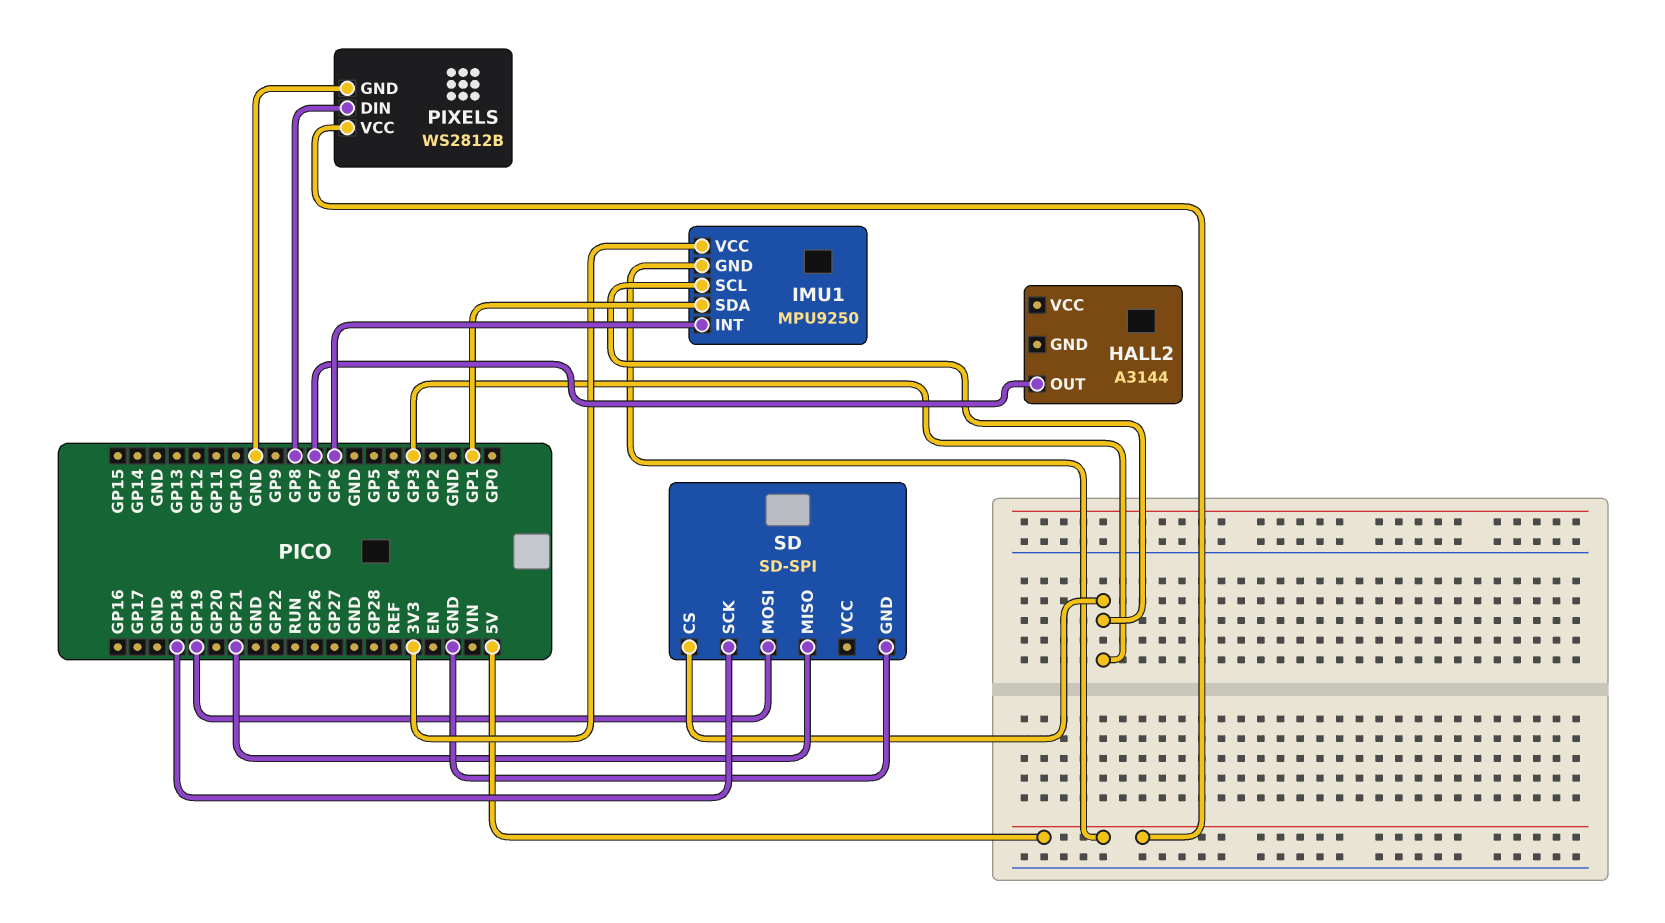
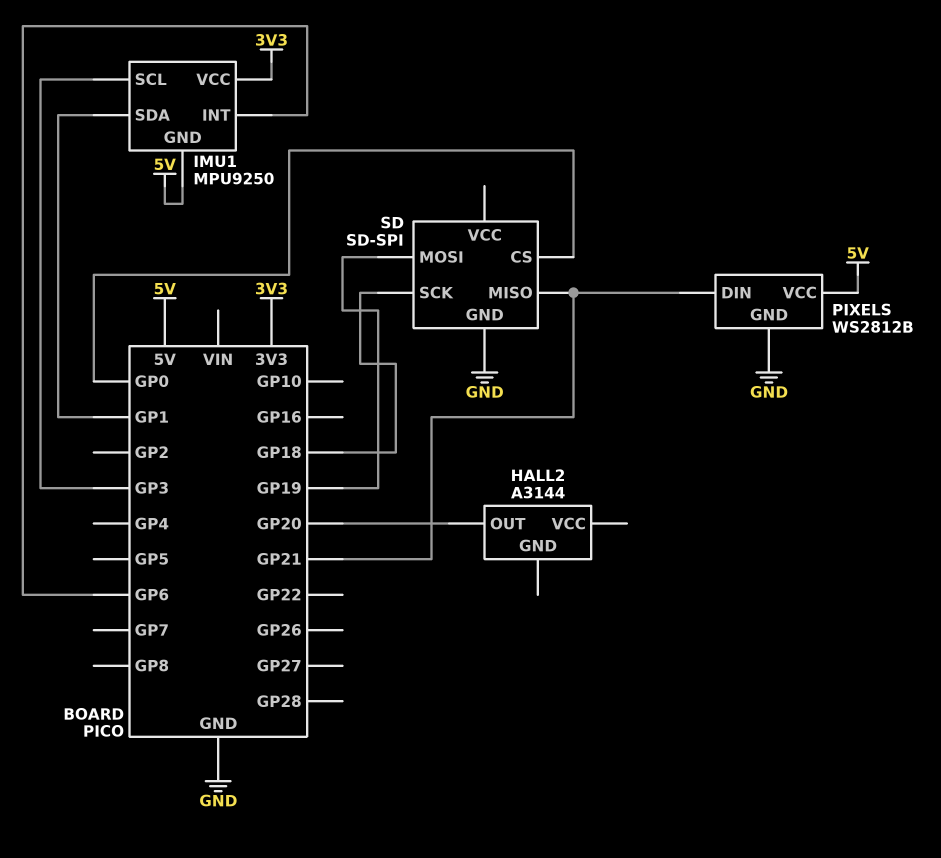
HALL2 pin OUT: GP7 -> GP20
PIXELS pin DIN: GP8 -> GP21
SD pin CS: GP3 -> GP0

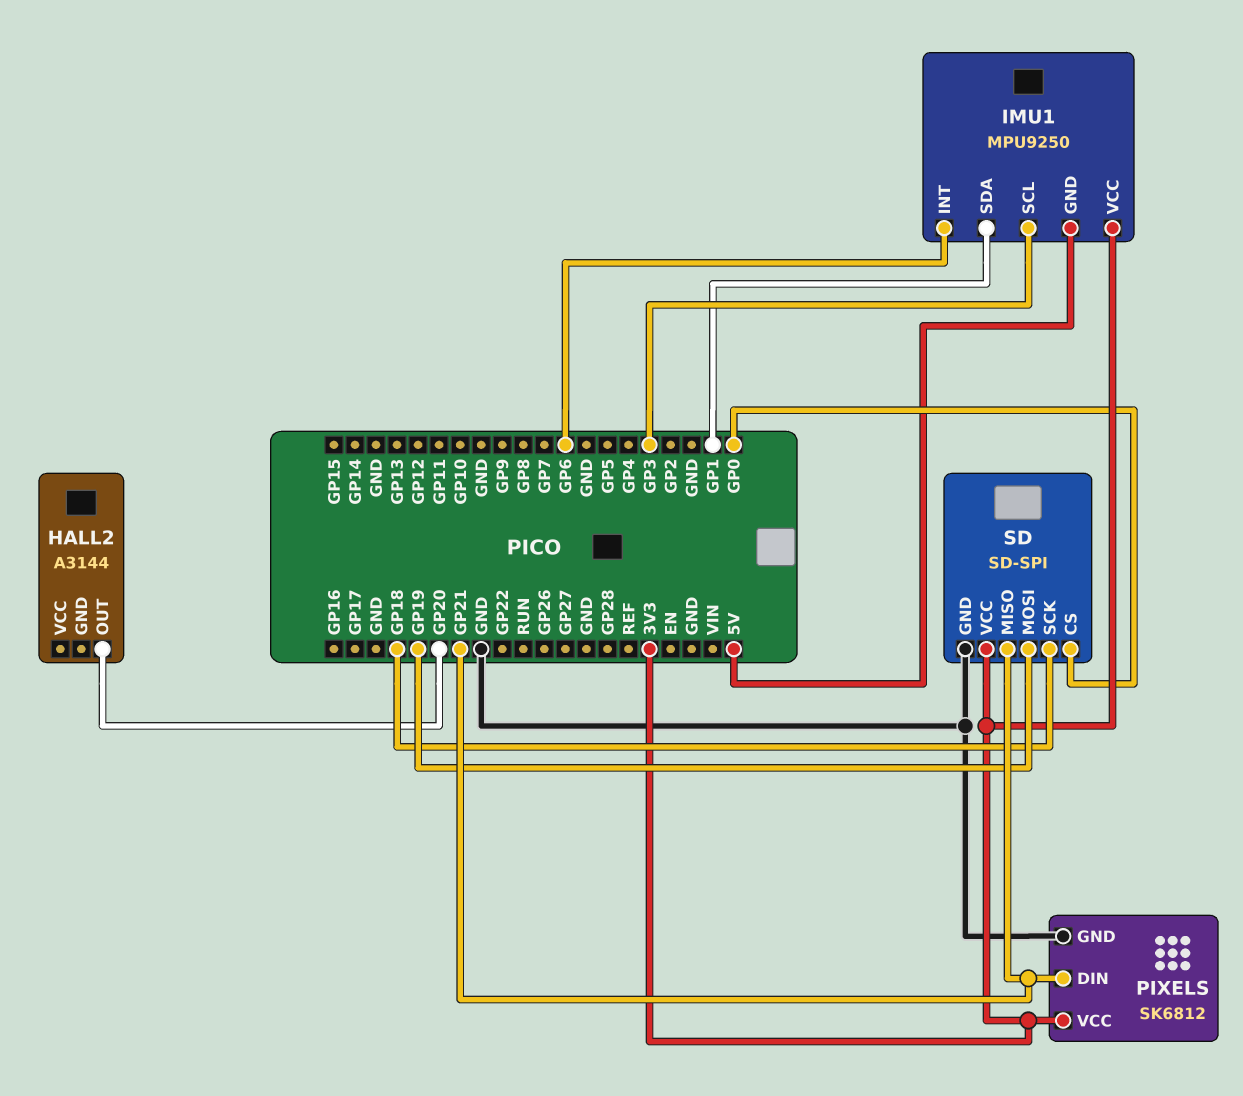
PIXELS: WS2812B -> SK6812
PIXELS pin VCC: 5V -> 3V3
SD pin VCC: none -> 3V3

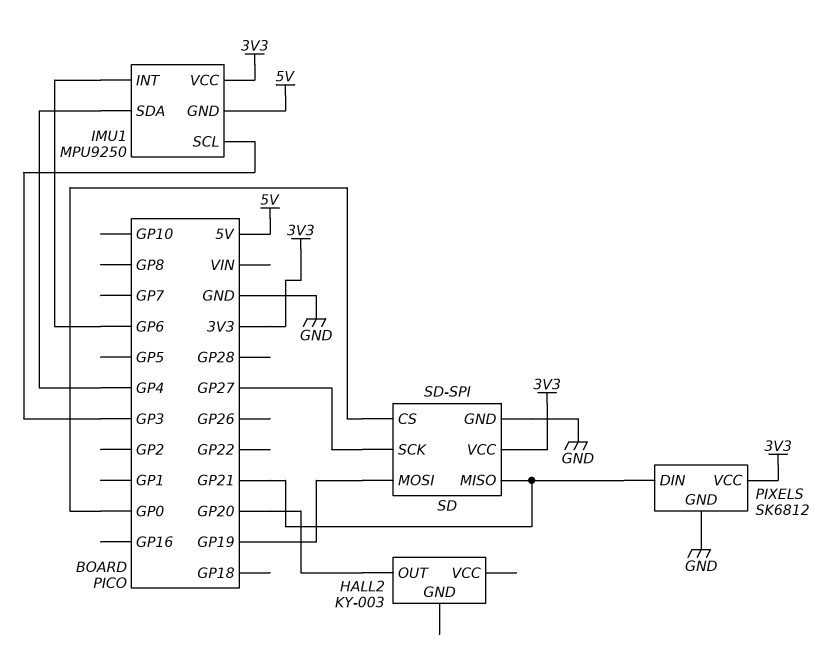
HALL2: A3144 -> KY-003
IMU1 pin SDA: GP1 -> GP4
SD pin SCK: GP18 -> GP27

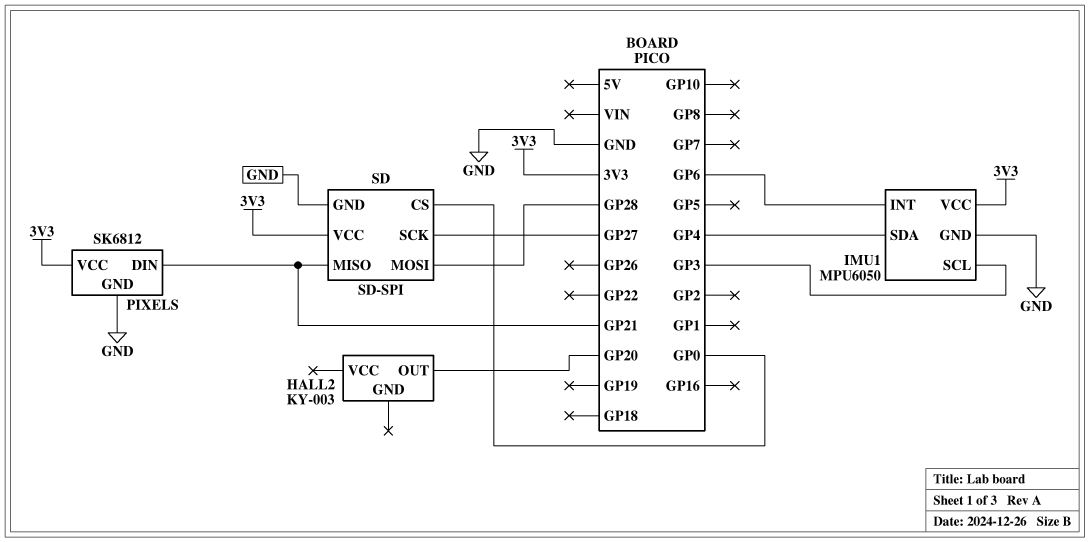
IMU1: MPU9250 -> MPU6050
IMU1 pin GND: 5V -> GND
SD pin MOSI: GP19 -> GP28

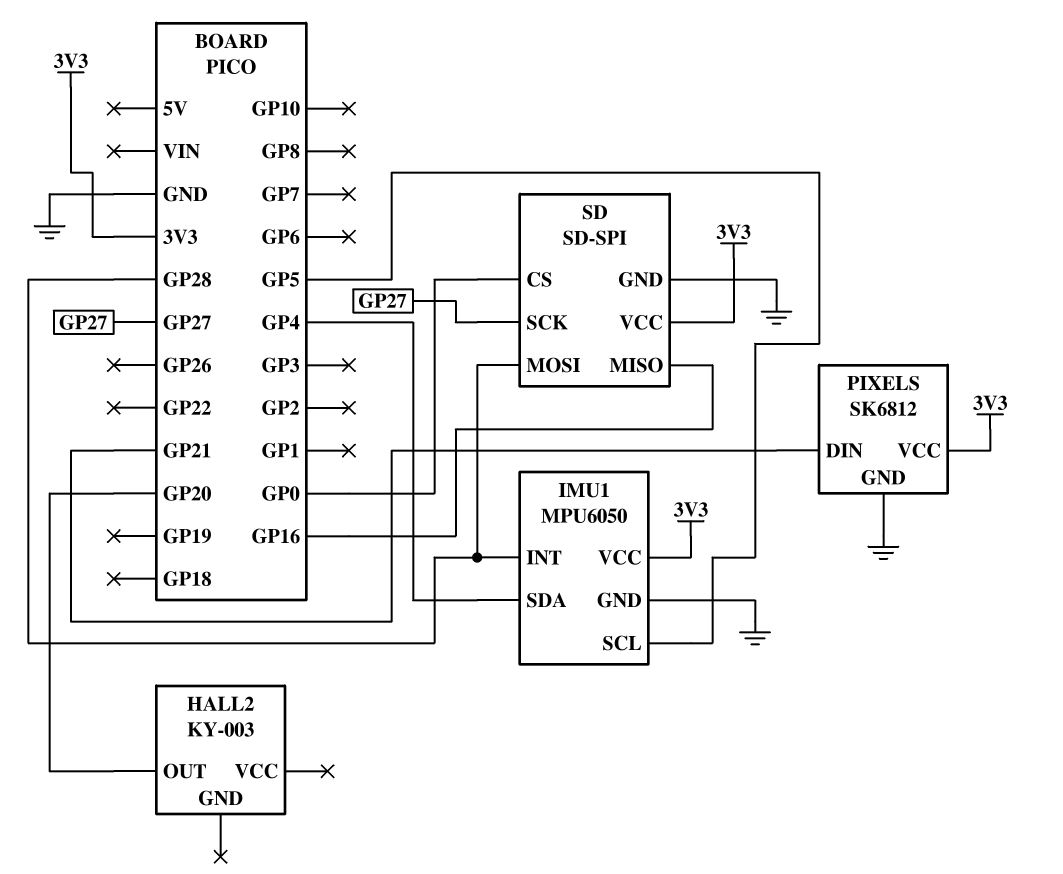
IMU1 pin INT: GP6 -> GP28
IMU1 pin SCL: GP3 -> GP5
SD pin MISO: GP21 -> GP16

